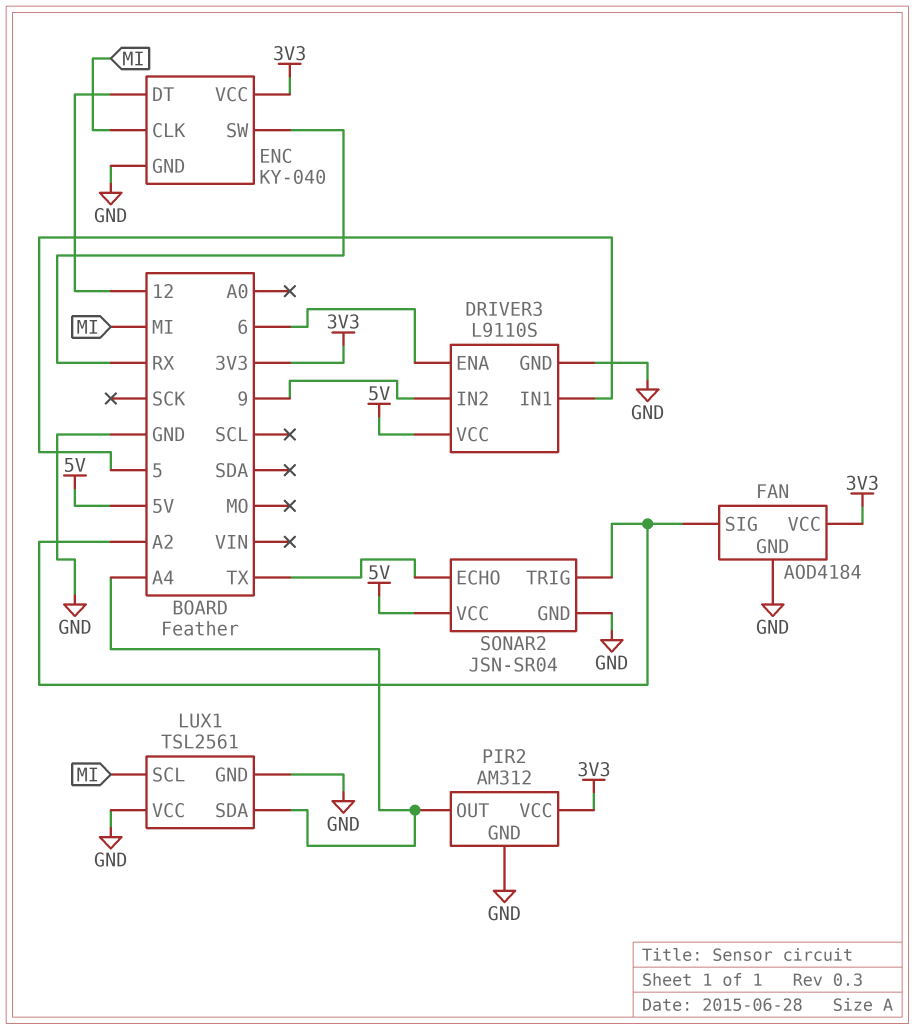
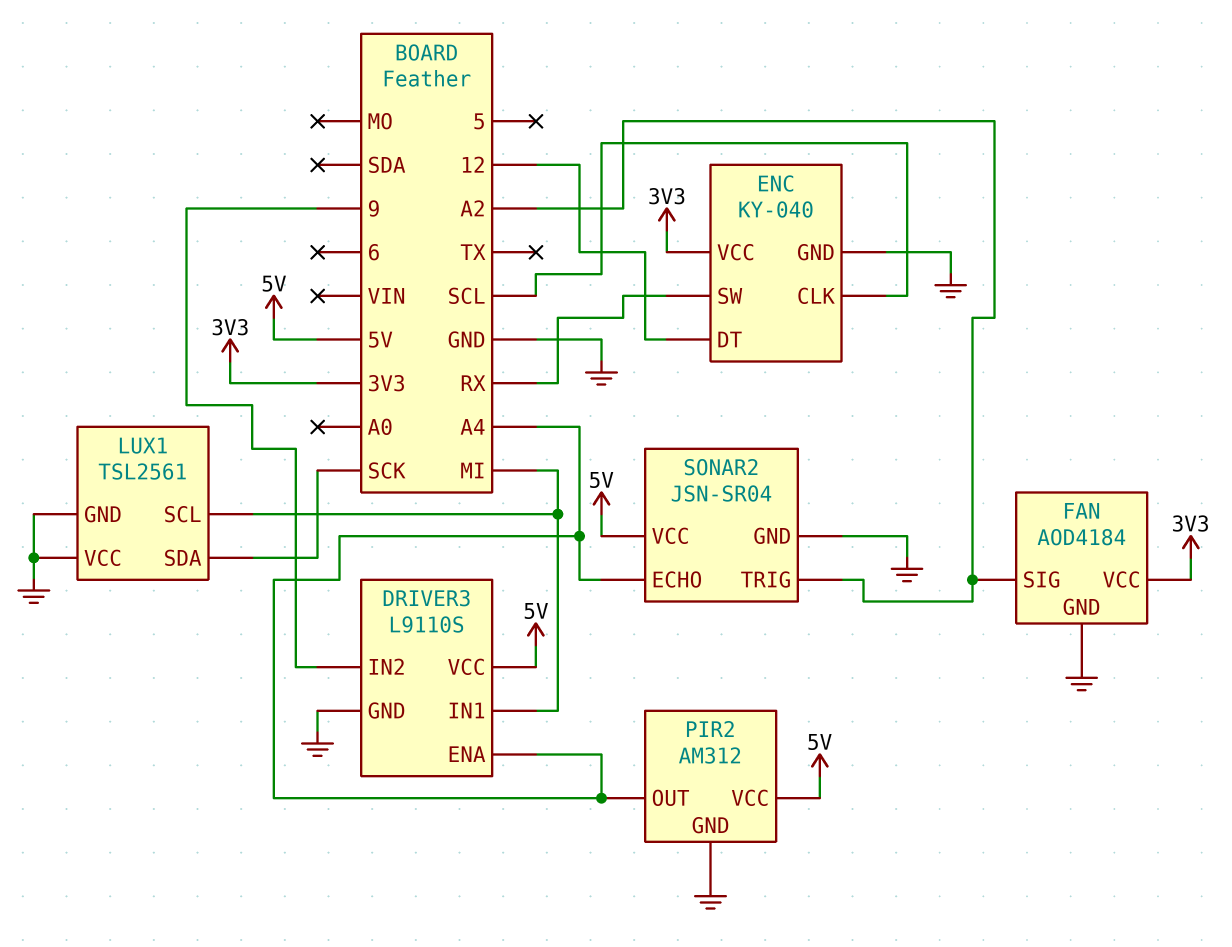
DRIVER3 pin ENA: 6 -> A4
DRIVER3 pin IN1: 5 -> MI
ENC pin CLK: MI -> SCL
LUX1 pin SDA: A4 -> SCK
PIR2 pin VCC: 3V3 -> 5V
SONAR2 pin ECHO: TX -> A4

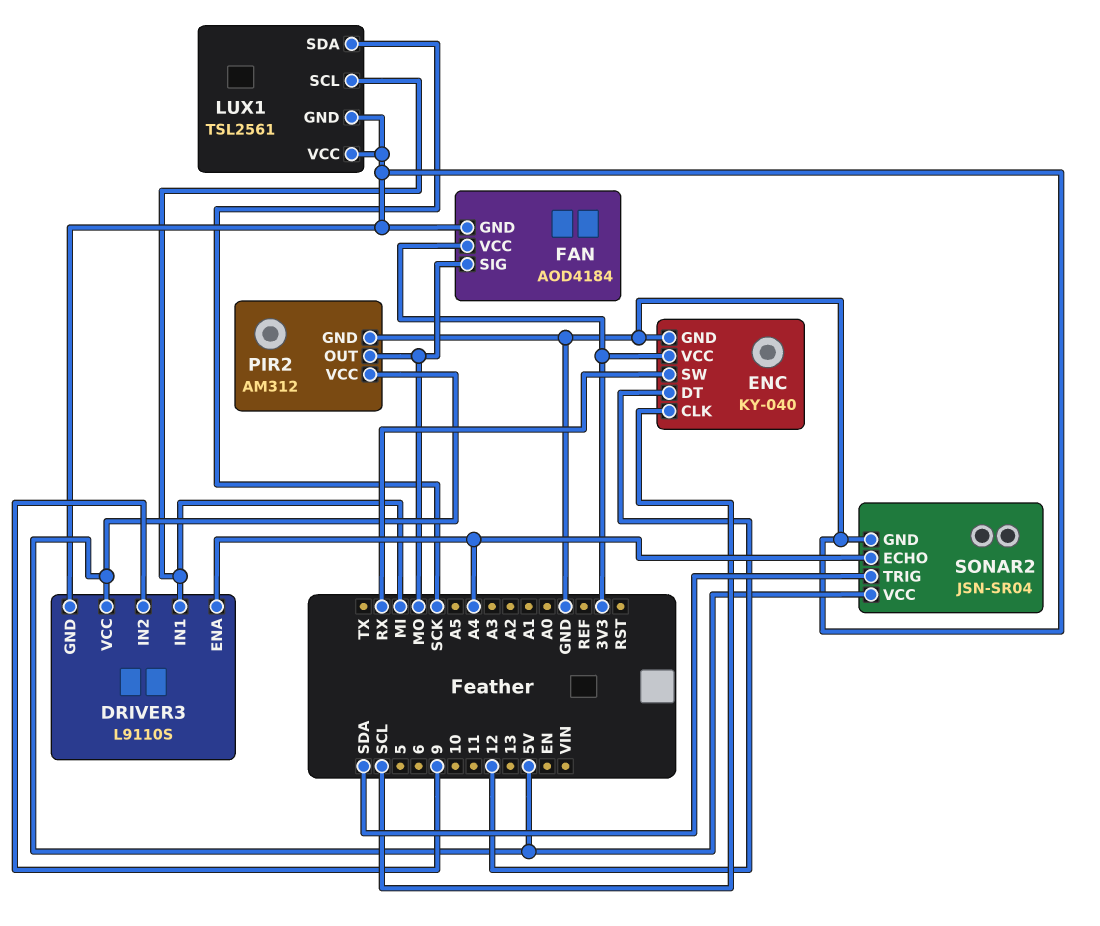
FAN pin SIG: A2 -> MO
PIR2 pin OUT: A4 -> MO
SONAR2 pin TRIG: A2 -> SDA

